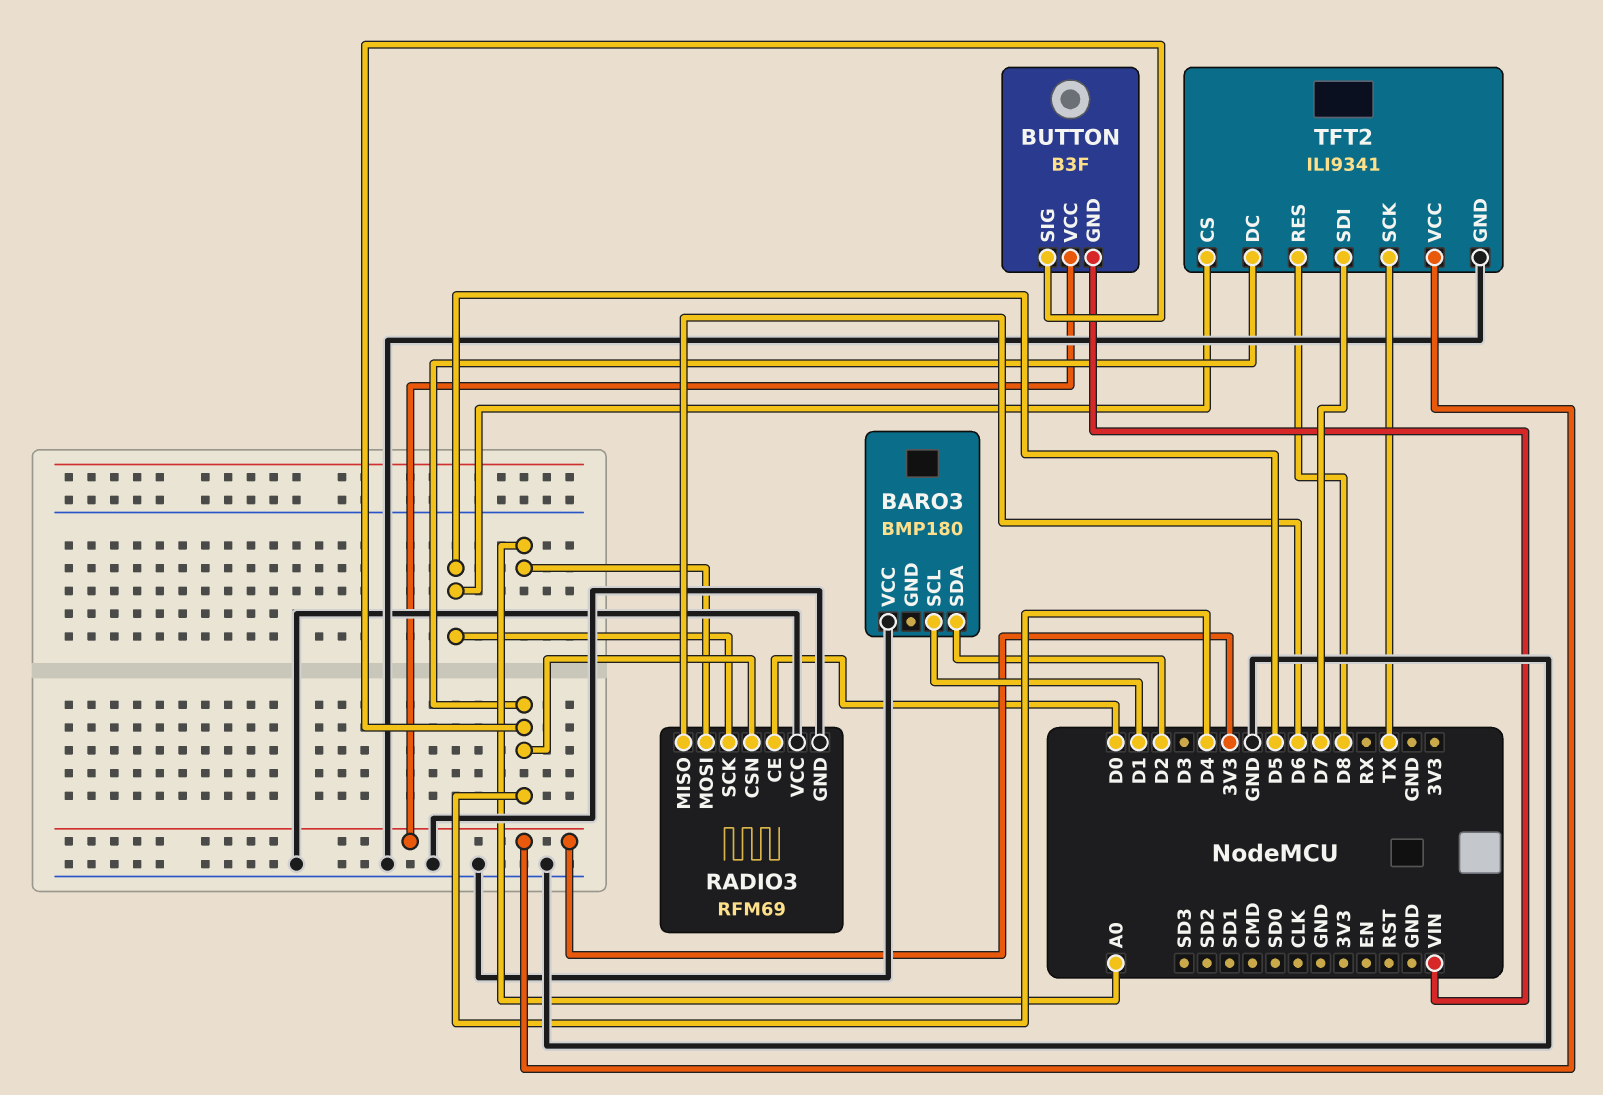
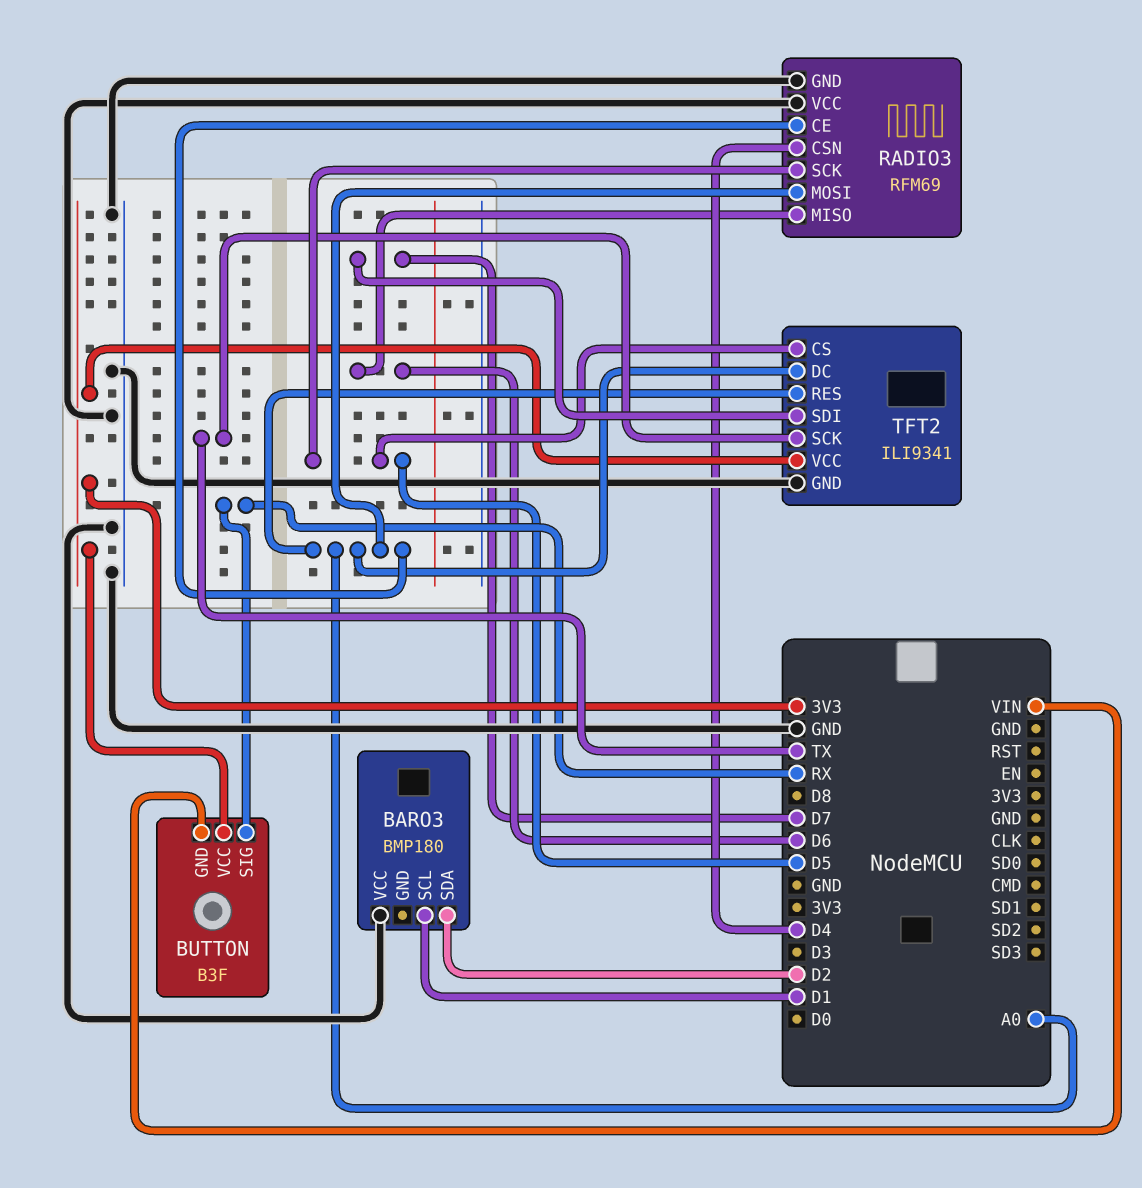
BUTTON pin SIG: D4 -> RX
RADIO3 pin CE: D0 -> A0
TFT2 pin DC: D4 -> A0
TFT2 pin RES: D8 -> A0

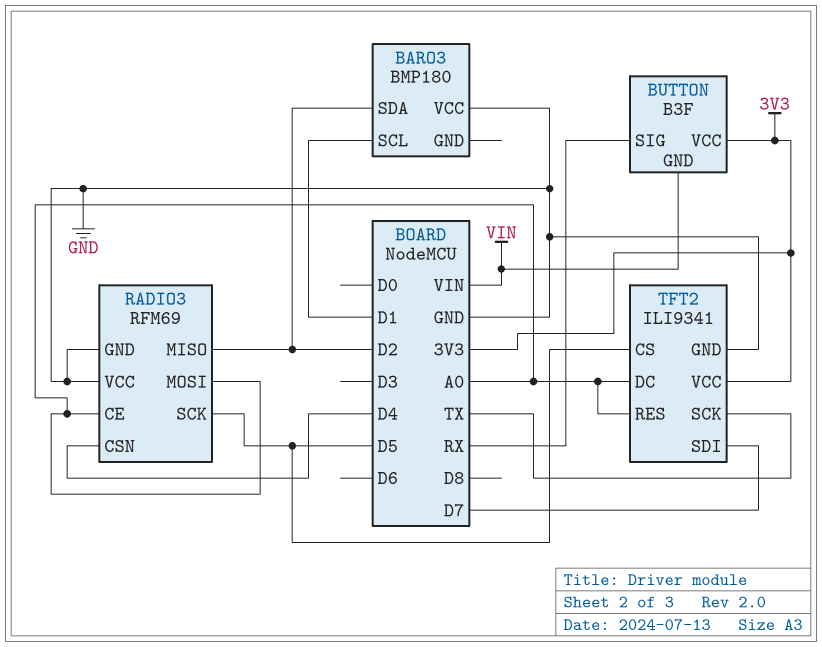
RADIO3 pin MISO: D6 -> D2

